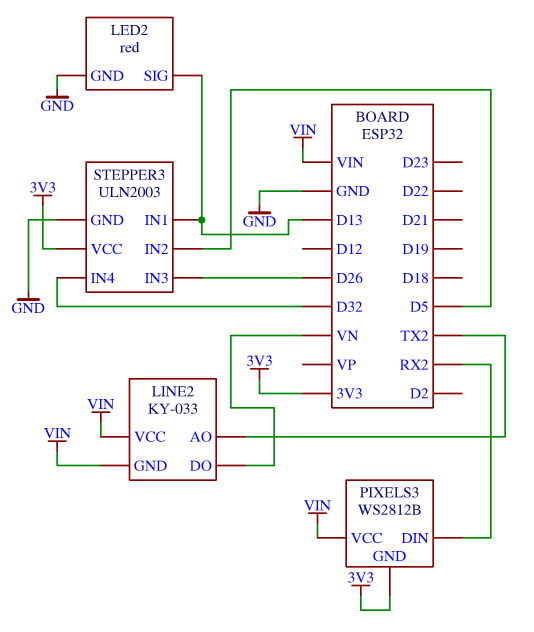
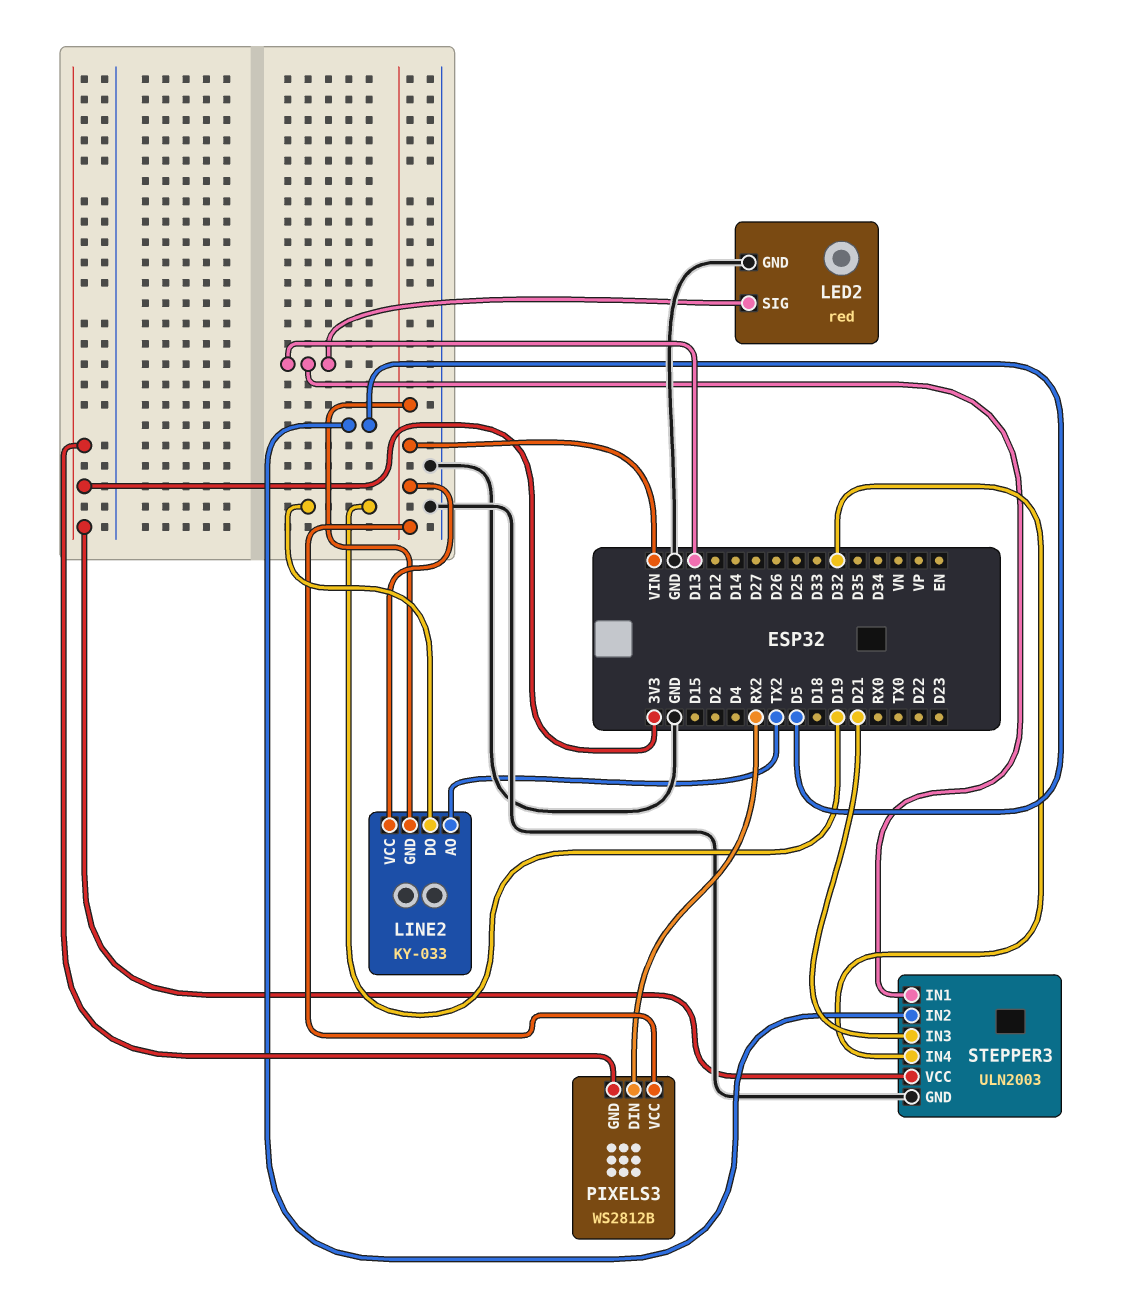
LINE2 pin DO: VN -> D19
STEPPER3 pin IN3: D26 -> D21

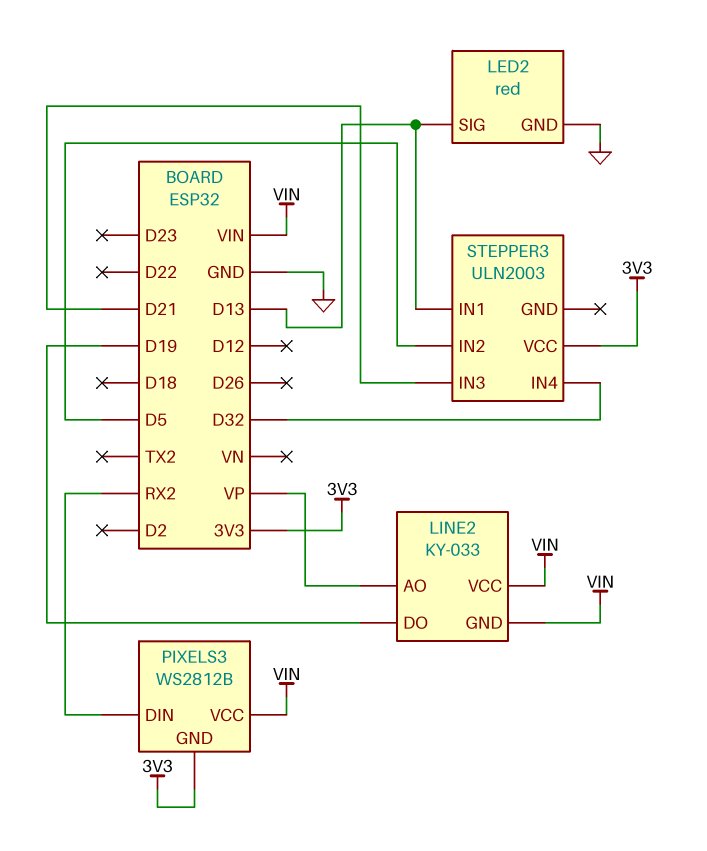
LINE2 pin AO: TX2 -> VP
STEPPER3 pin GND: GND -> none

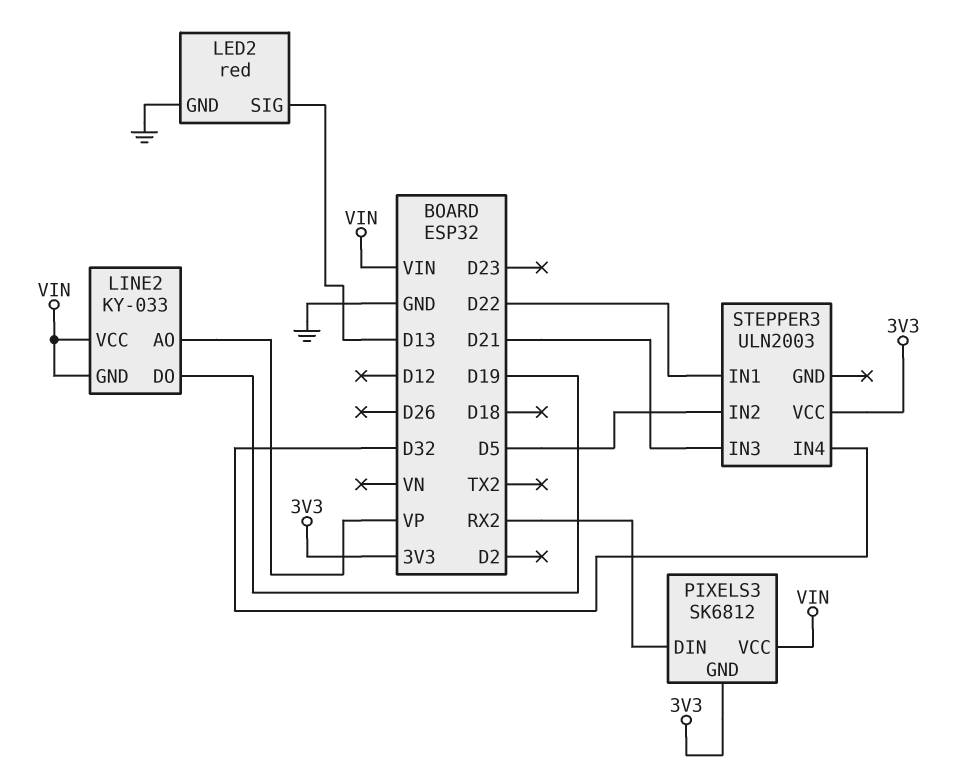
PIXELS3: WS2812B -> SK6812
STEPPER3 pin IN1: D13 -> D22

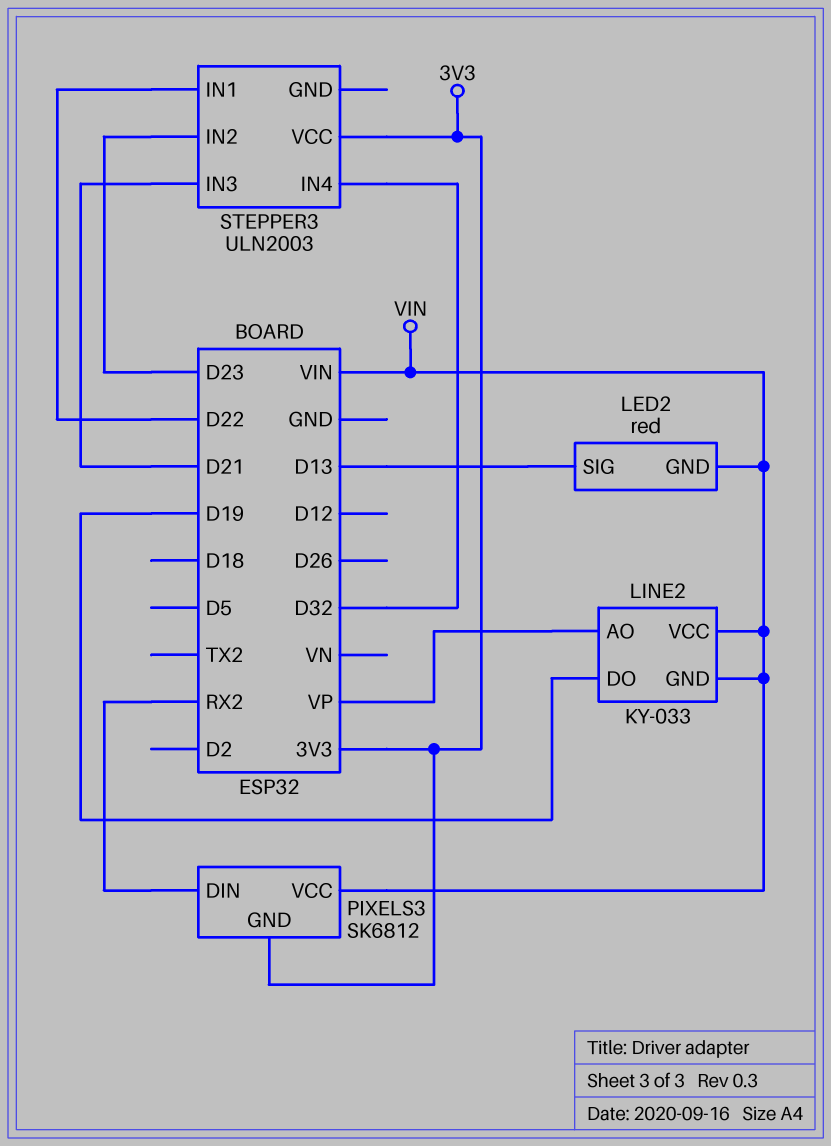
LED2 pin GND: GND -> VIN
STEPPER3 pin IN2: D5 -> D23

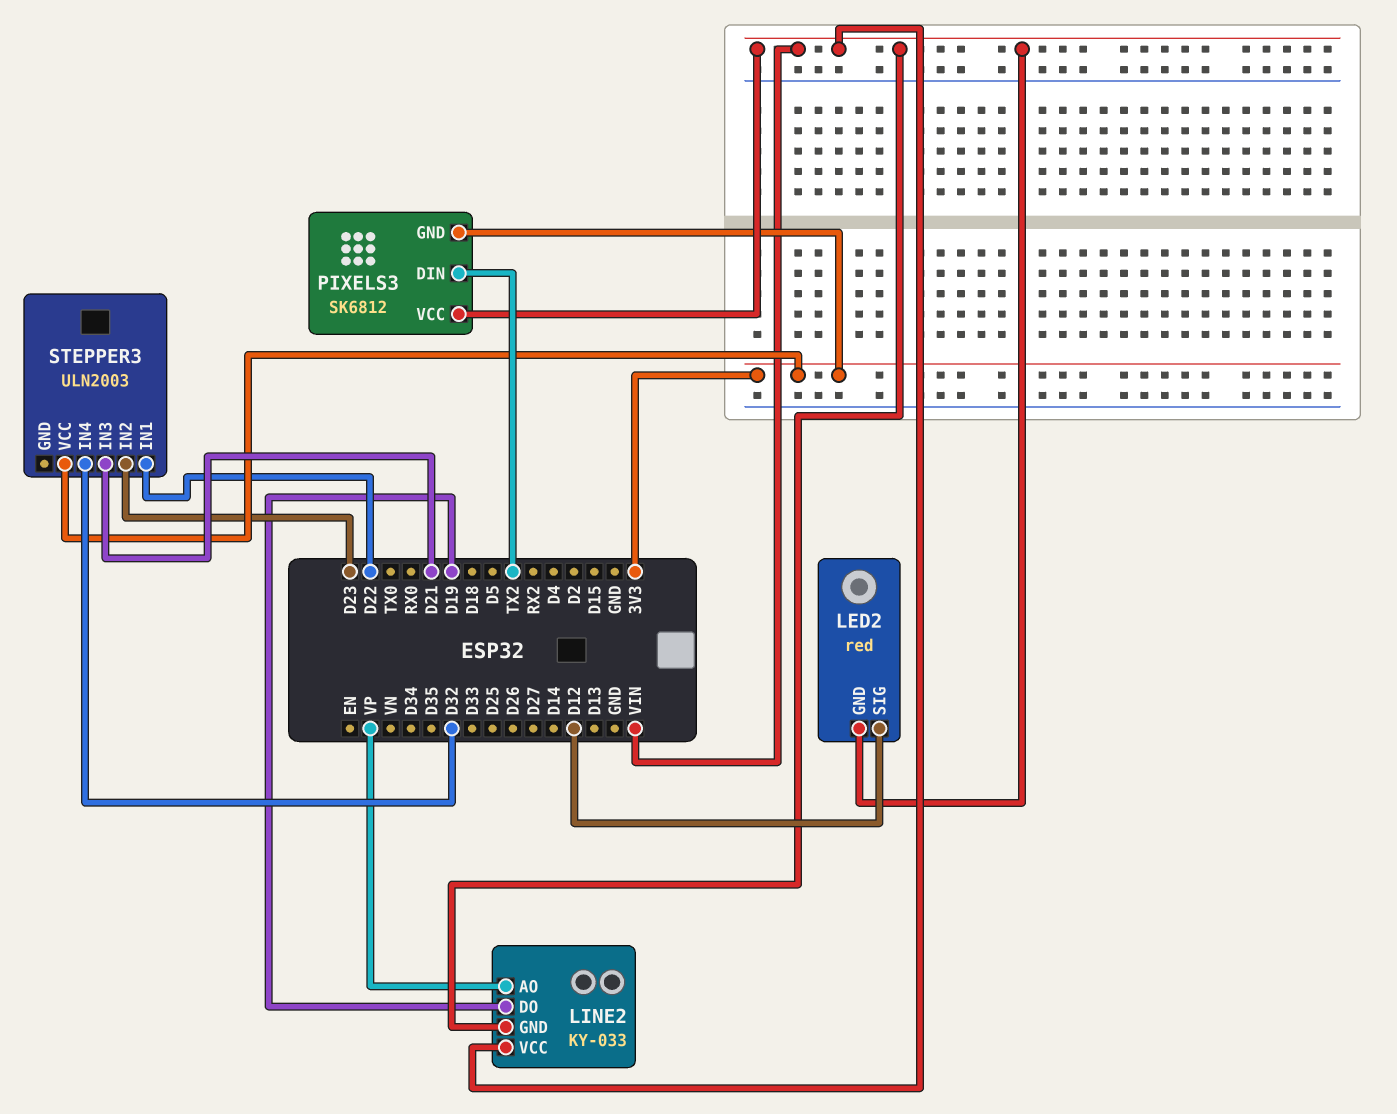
LED2 pin SIG: D13 -> D12
PIXELS3 pin DIN: RX2 -> TX2

